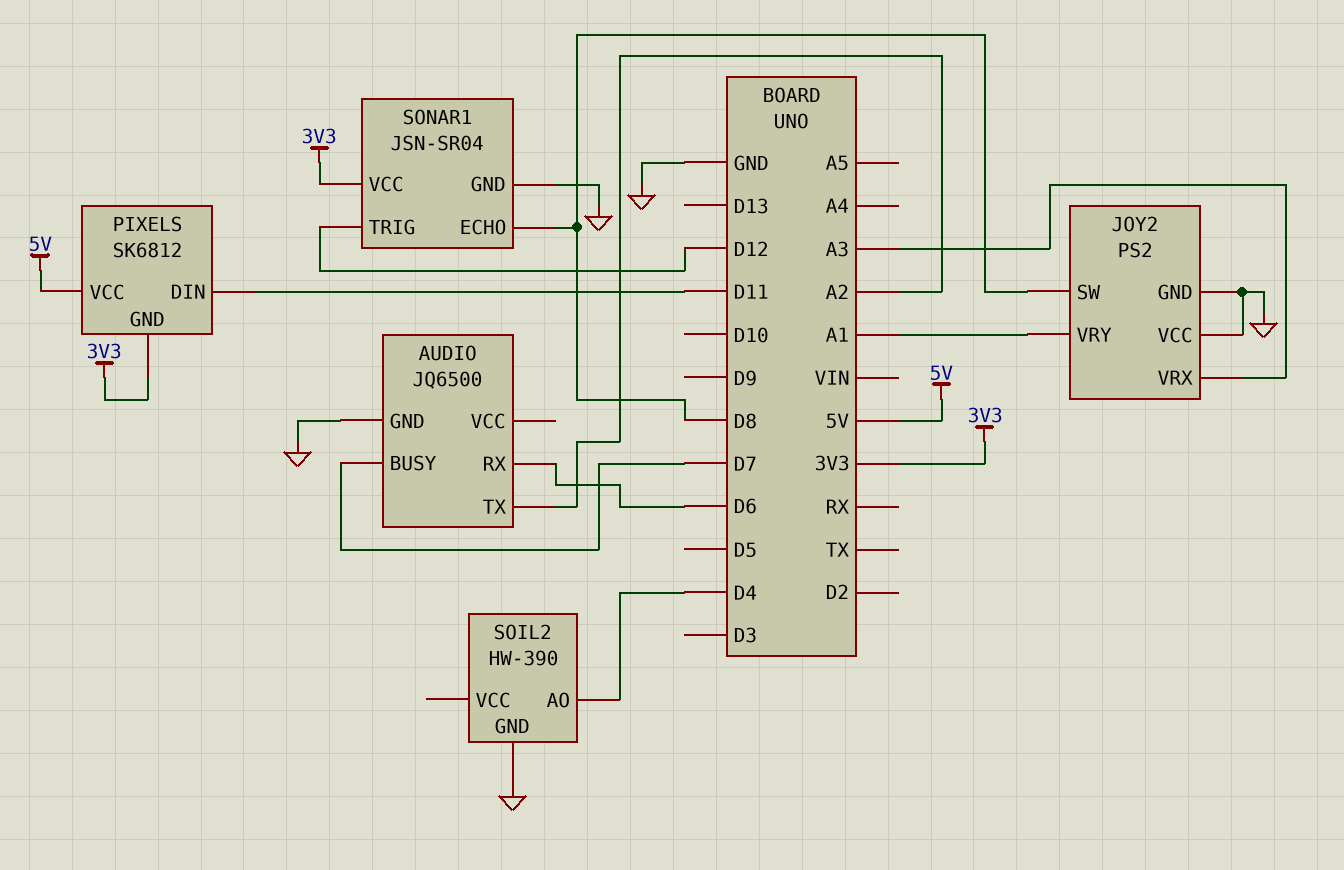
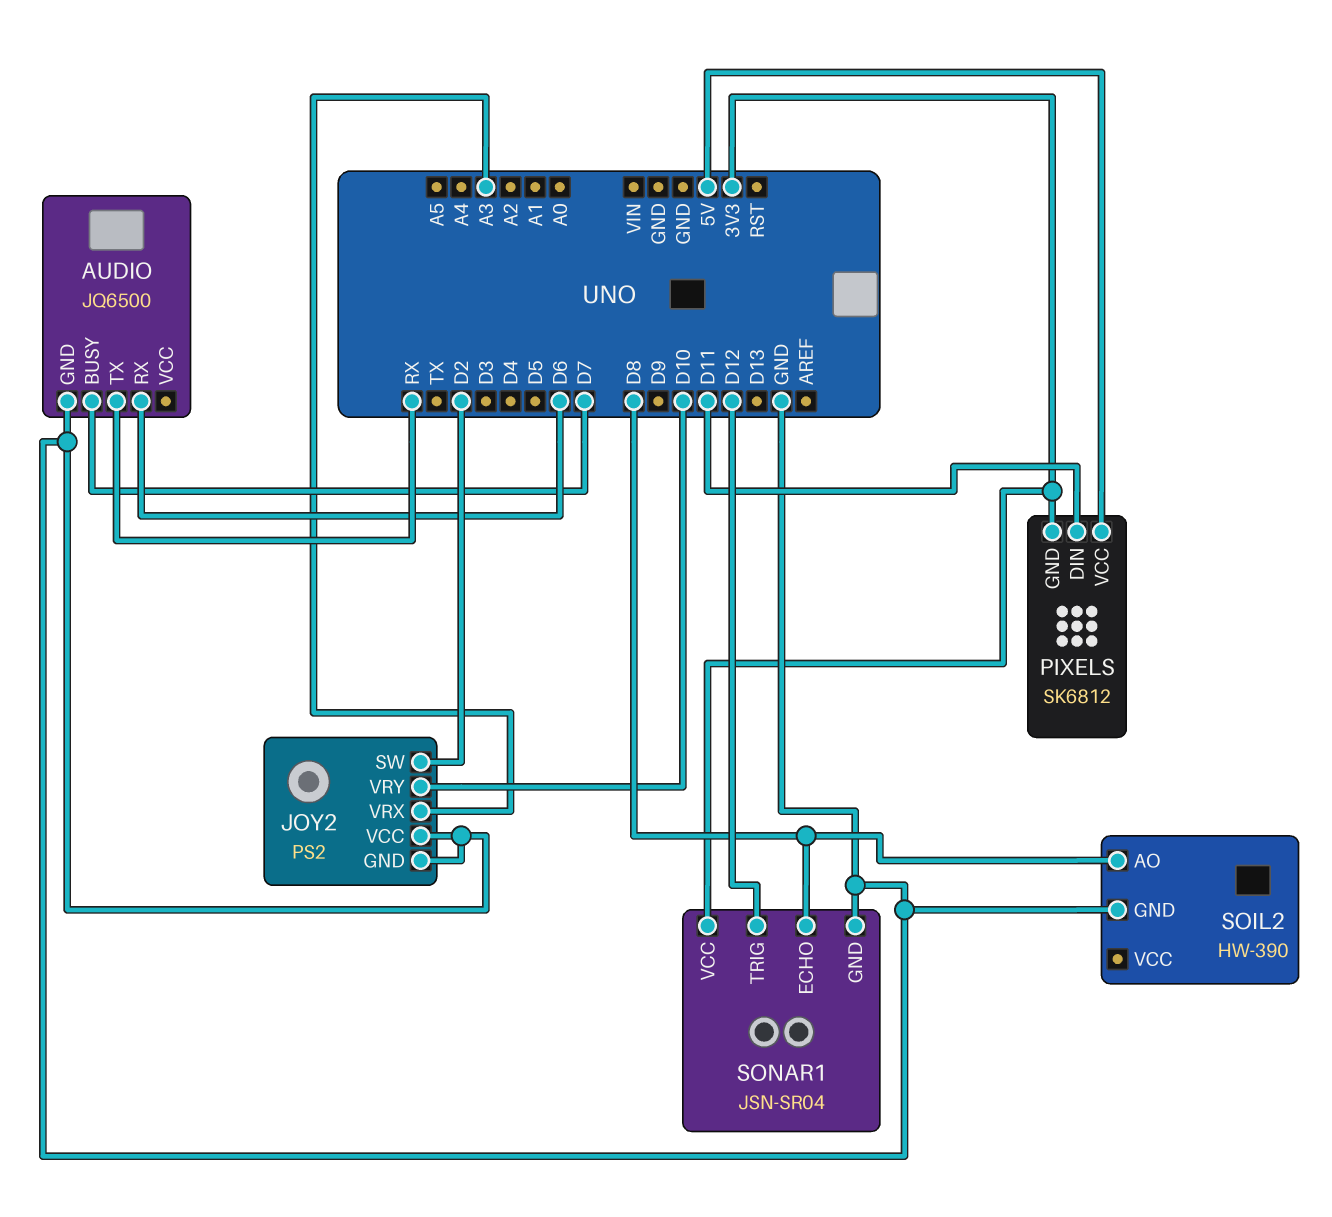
AUDIO pin TX: A2 -> RX
JOY2 pin SW: D8 -> D2
JOY2 pin VRY: A1 -> D10
SOIL2 pin AO: D4 -> D8

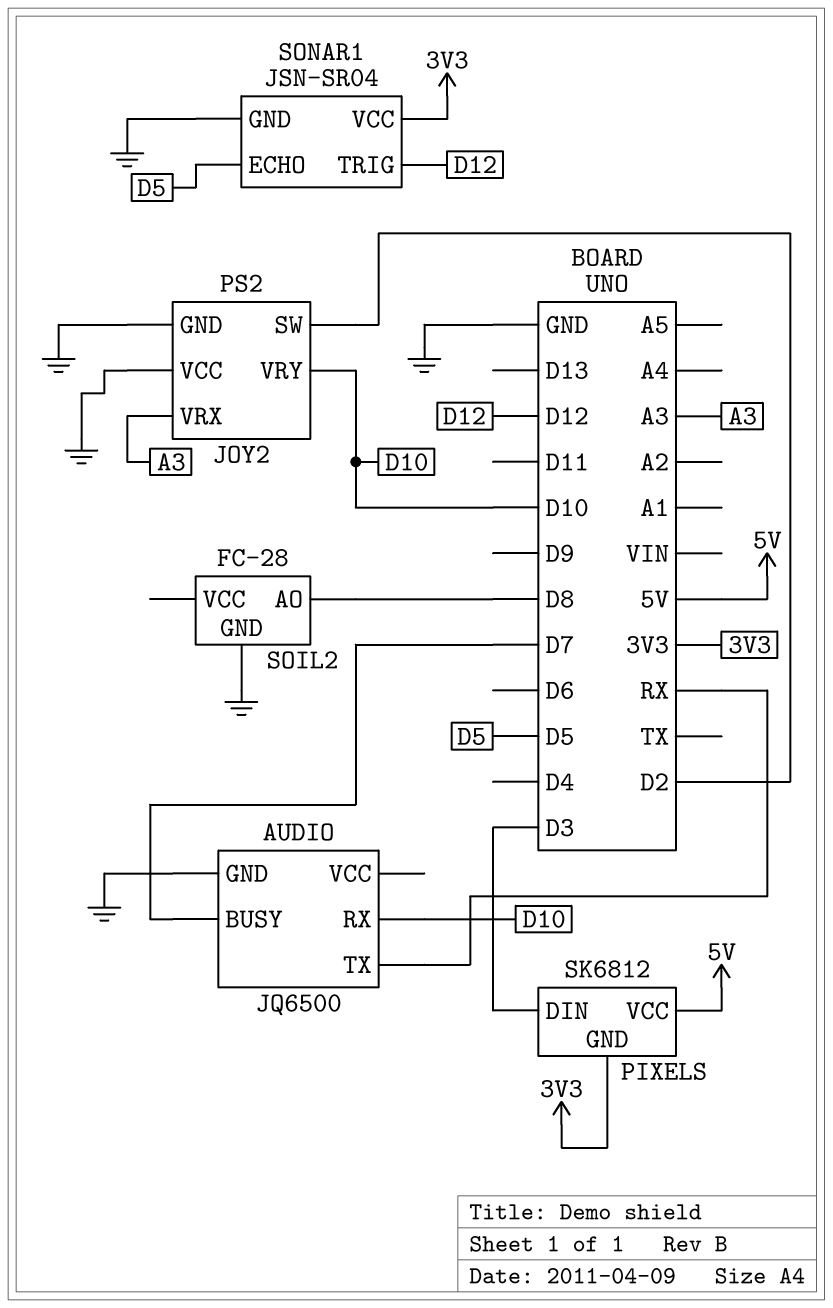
AUDIO pin RX: D6 -> D10
PIXELS pin DIN: D11 -> D3
SOIL2: HW-390 -> FC-28
SONAR1 pin ECHO: D8 -> D5

